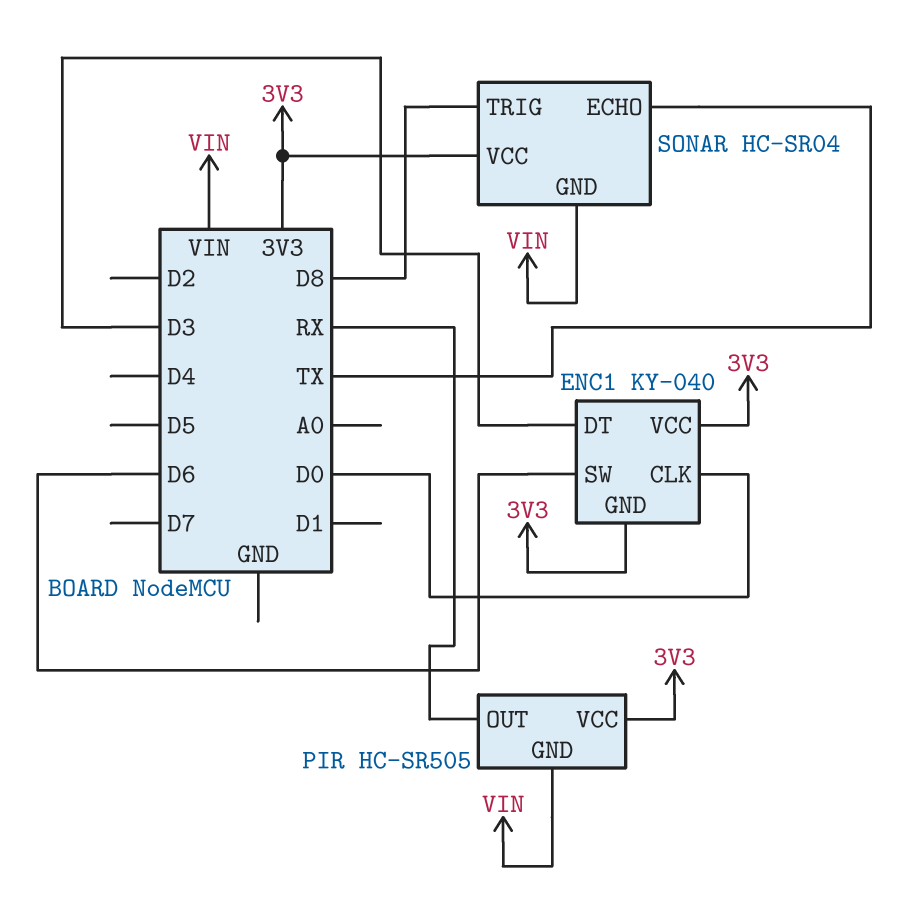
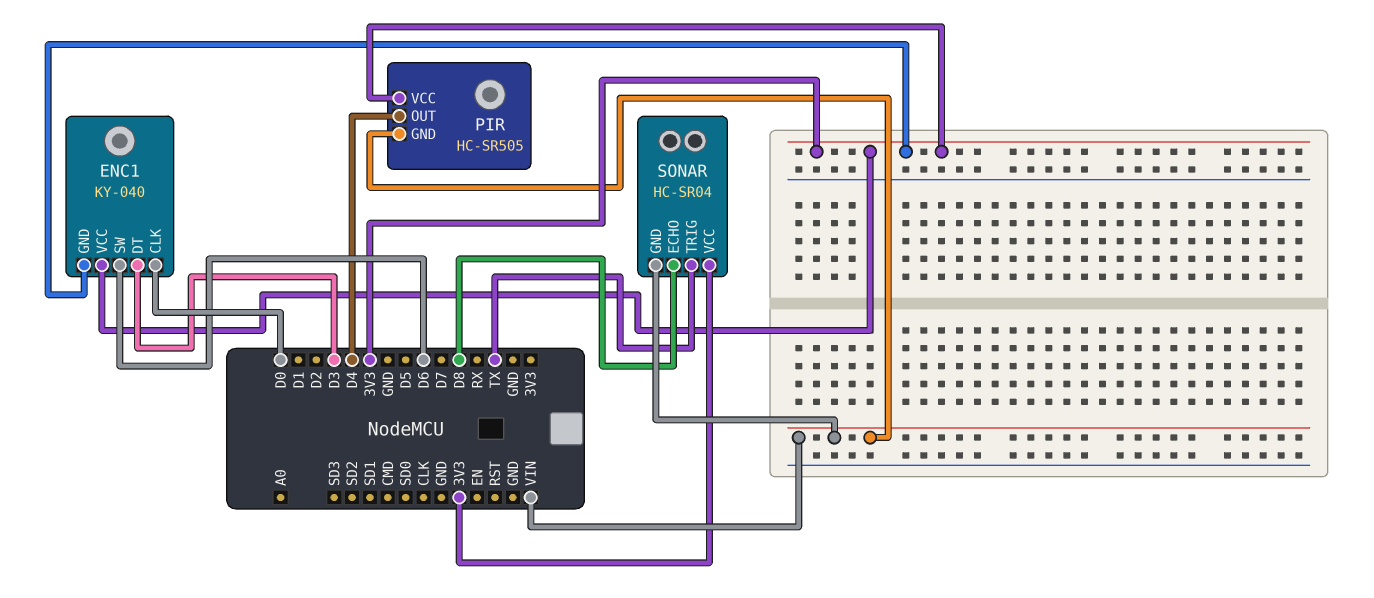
PIR pin OUT: RX -> D4
SONAR pin ECHO: TX -> D8
SONAR pin TRIG: D8 -> TX

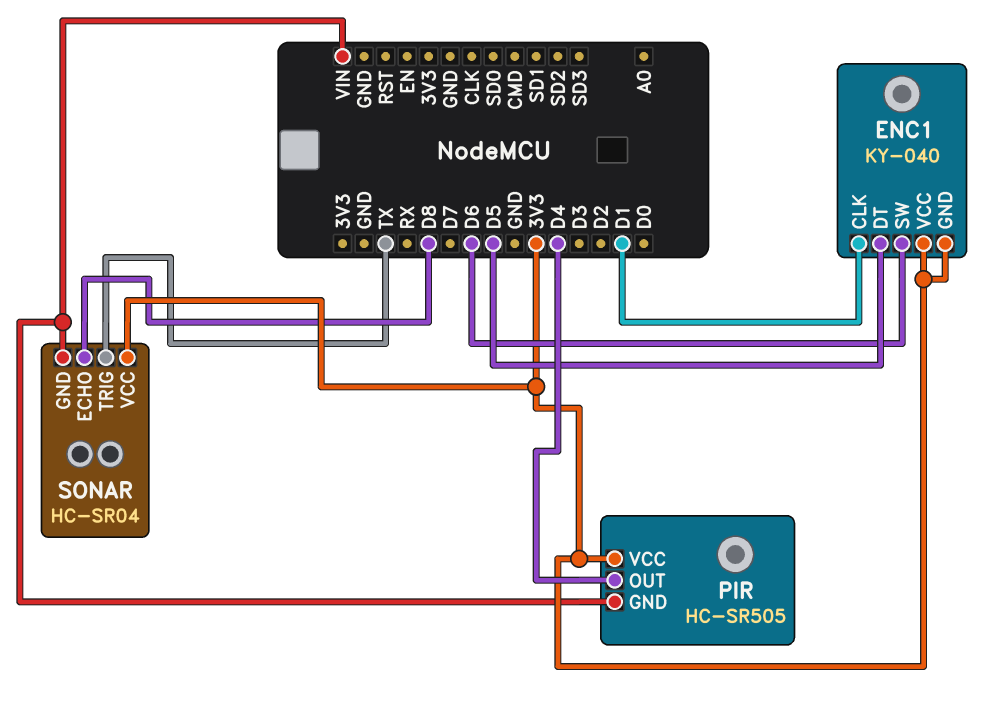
ENC1 pin CLK: D0 -> D1
ENC1 pin DT: D3 -> D5

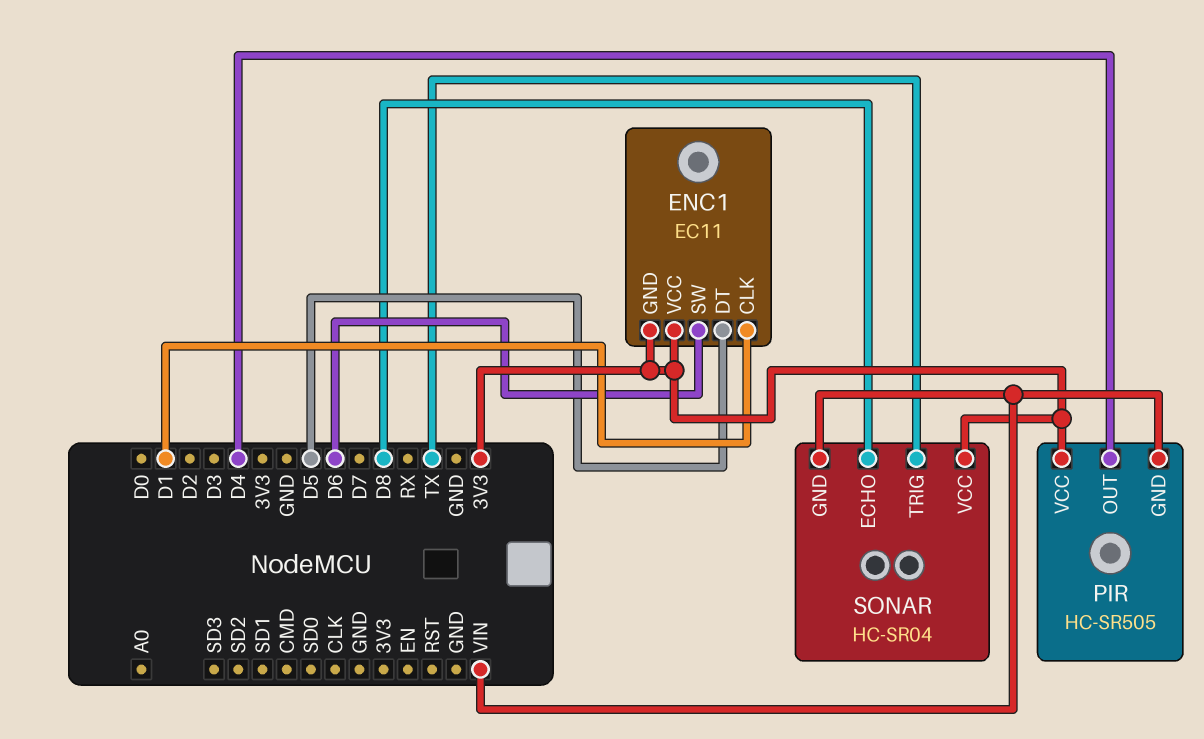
ENC1: KY-040 -> EC11

